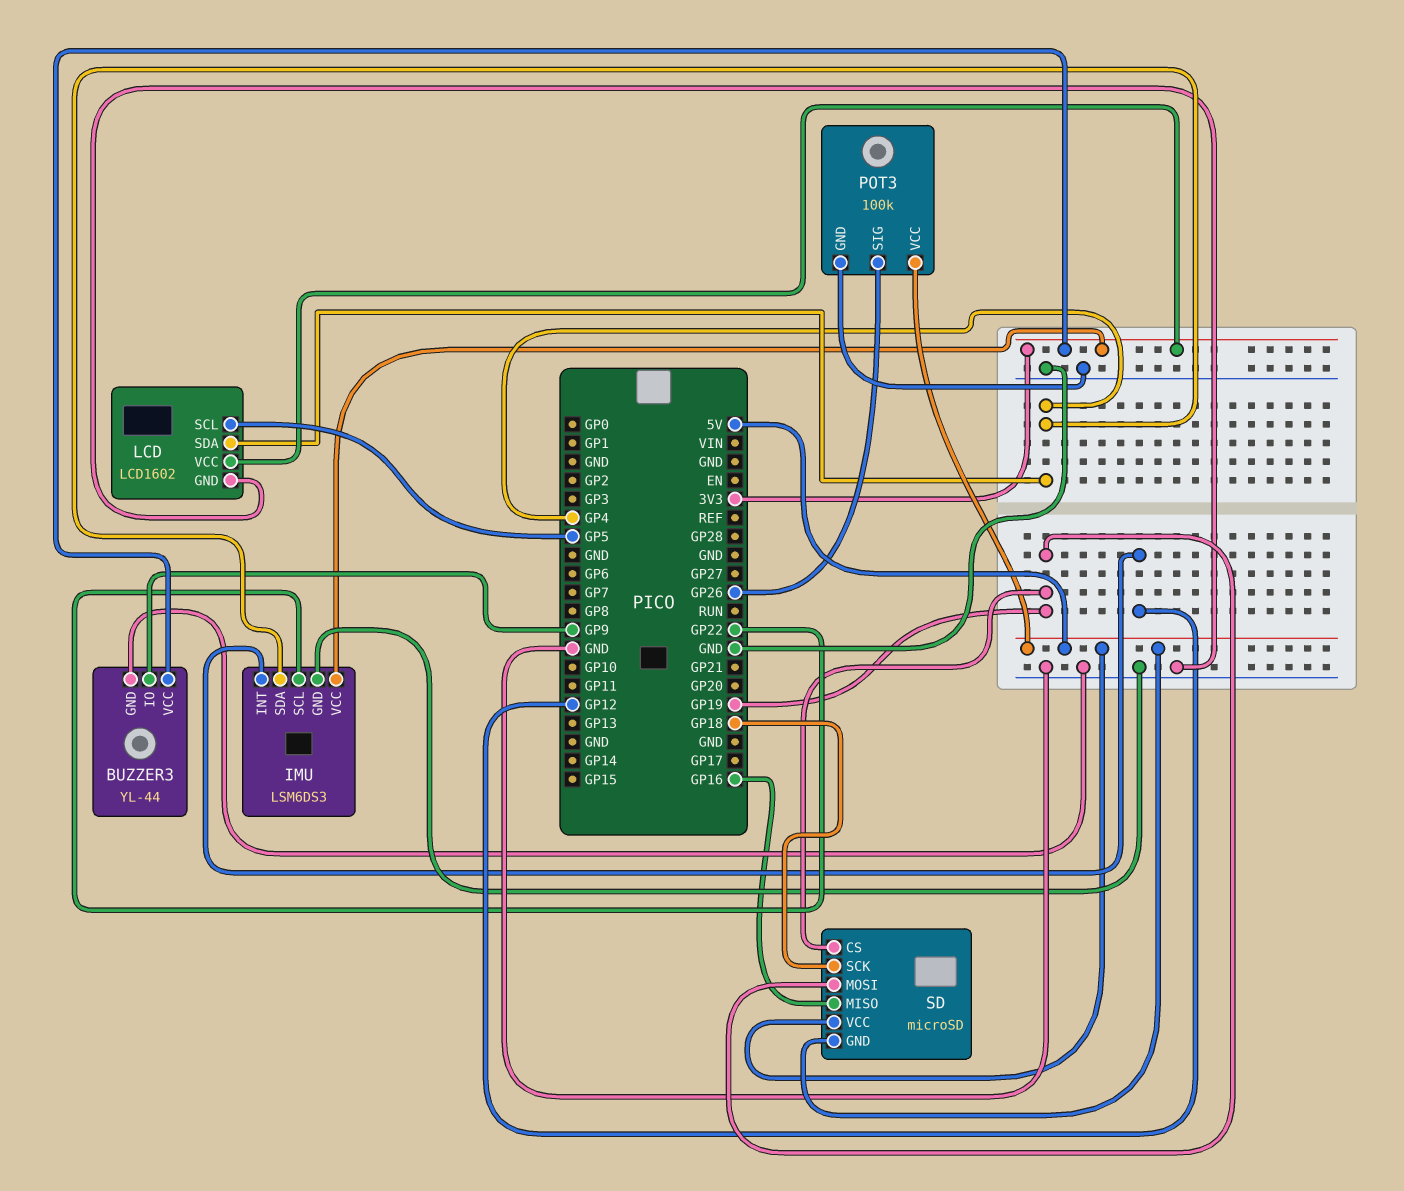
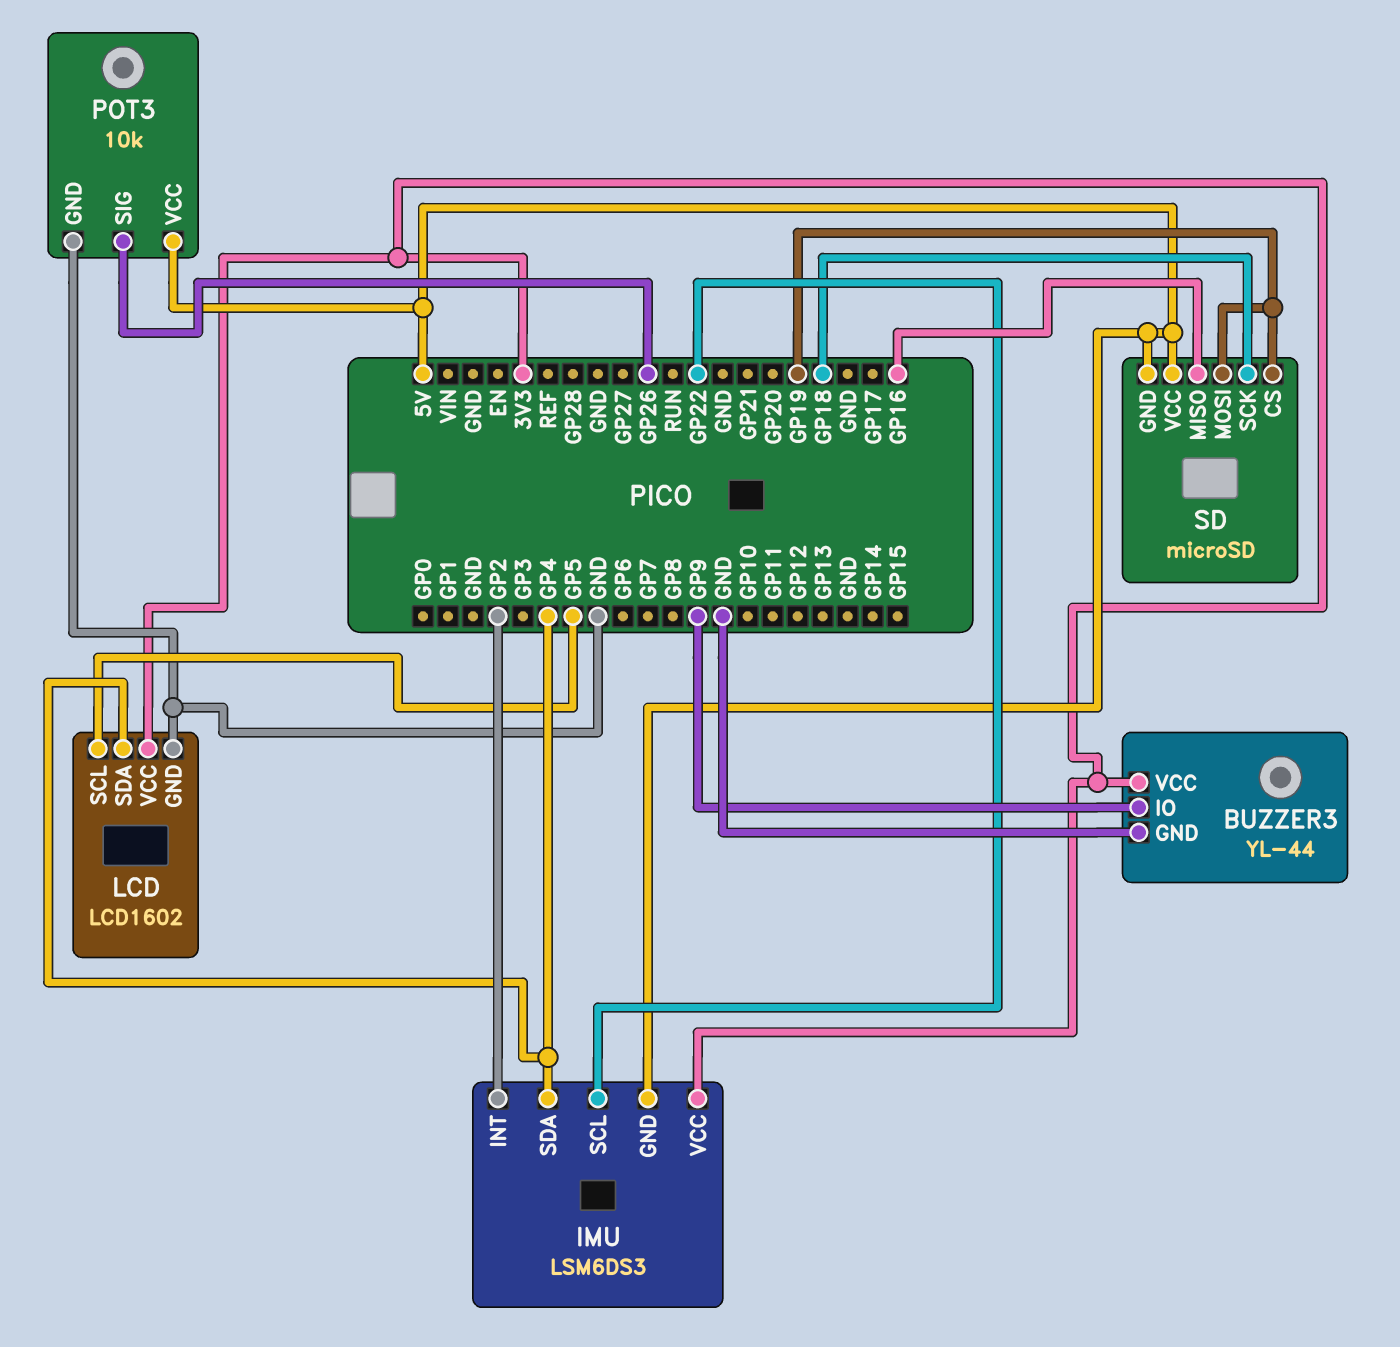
IMU pin GND: GND -> 5V
IMU pin INT: GP12 -> GP2
POT3: 100k -> 10k

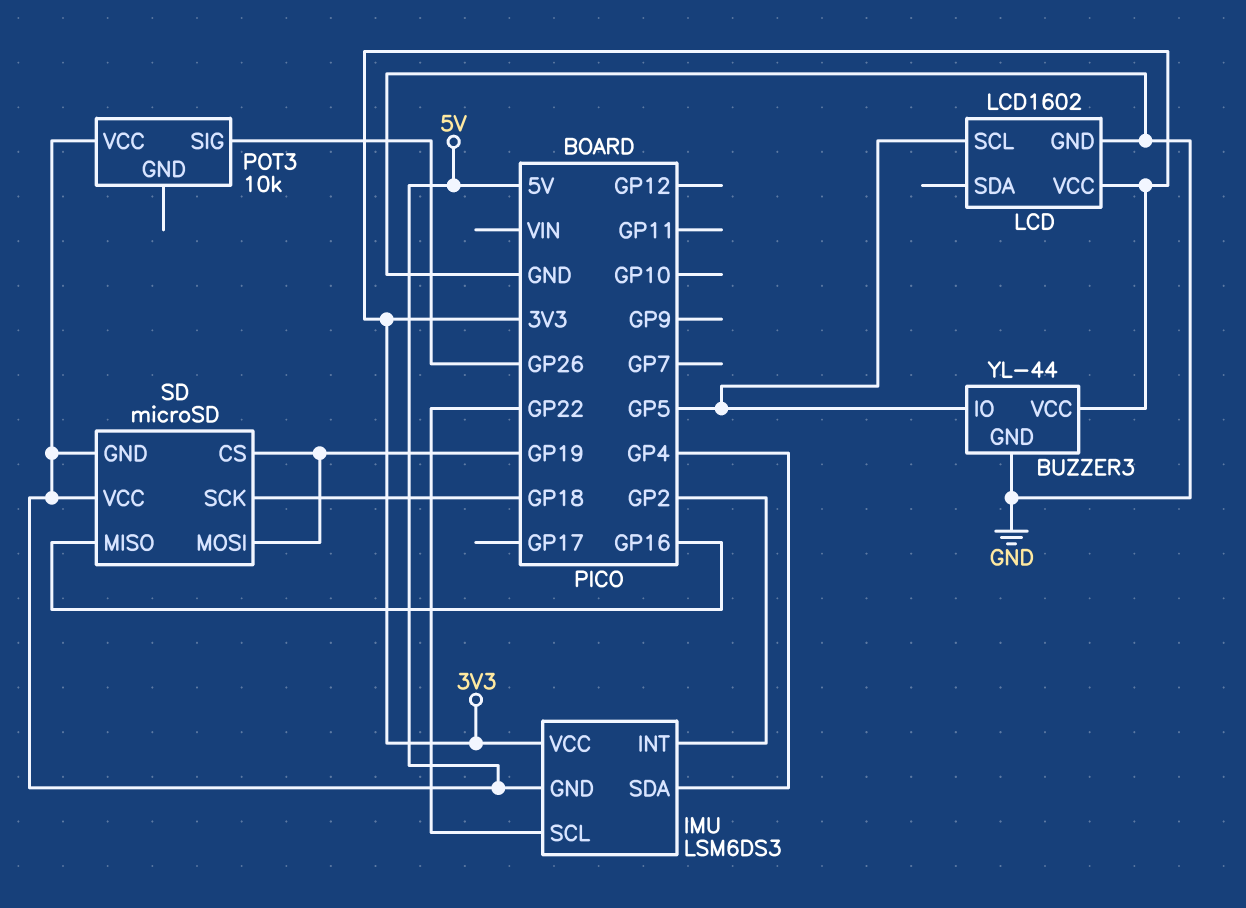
BUZZER3 pin IO: GP9 -> GP5
LCD pin SDA: GP4 -> none
POT3 pin GND: GND -> none

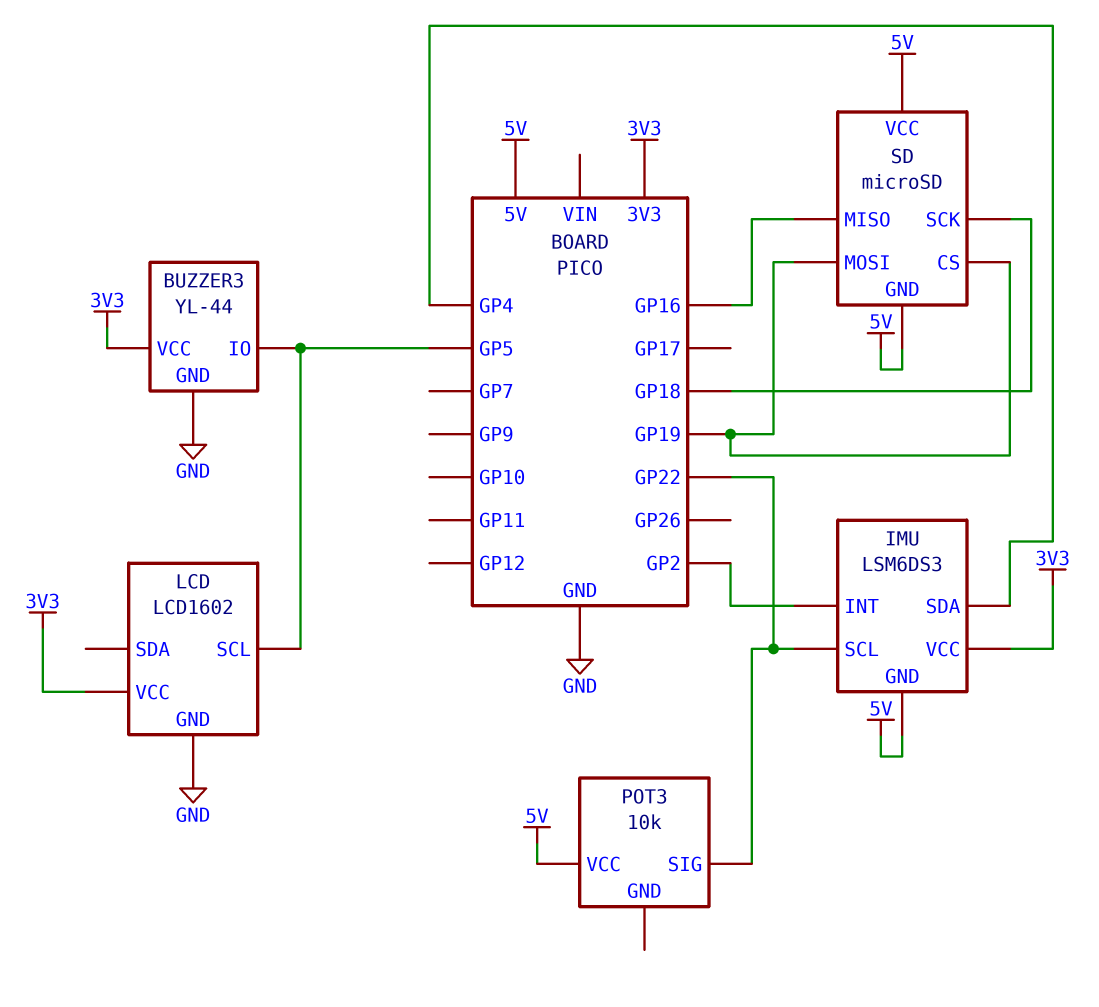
POT3 pin SIG: GP26 -> GP22

